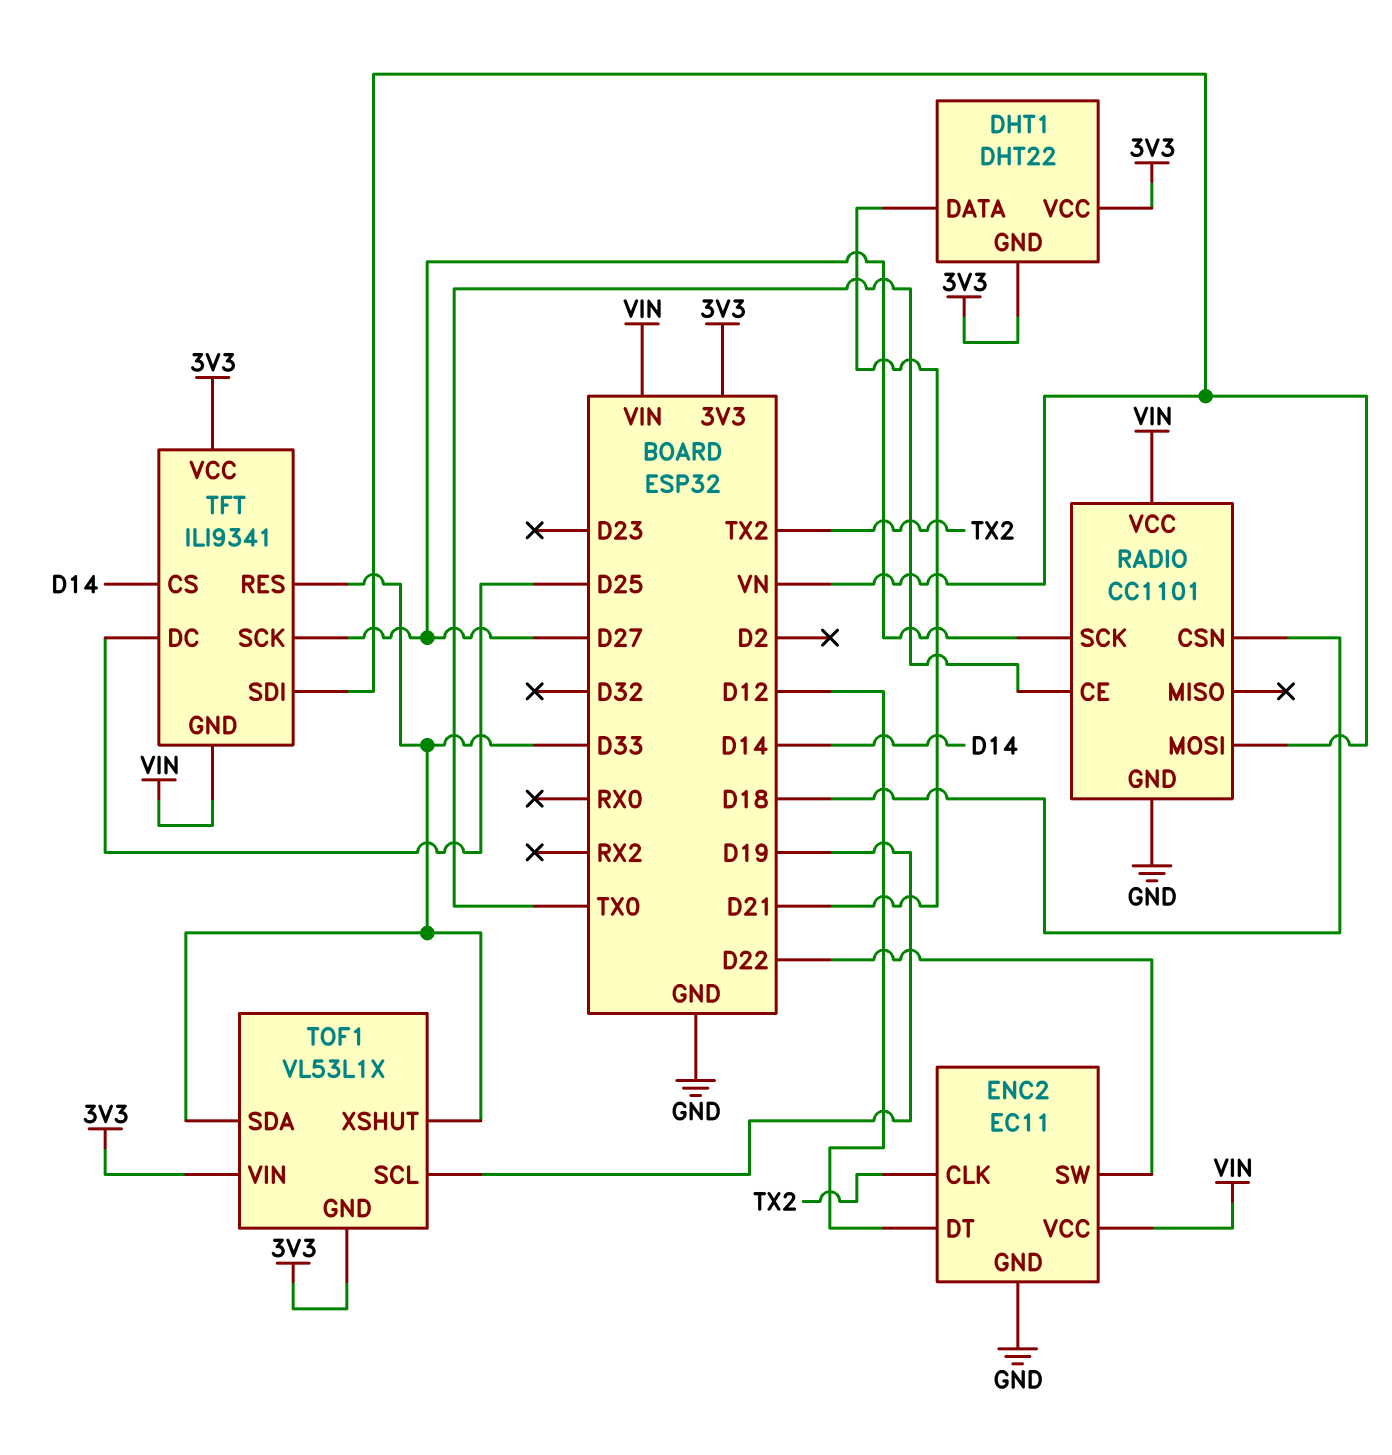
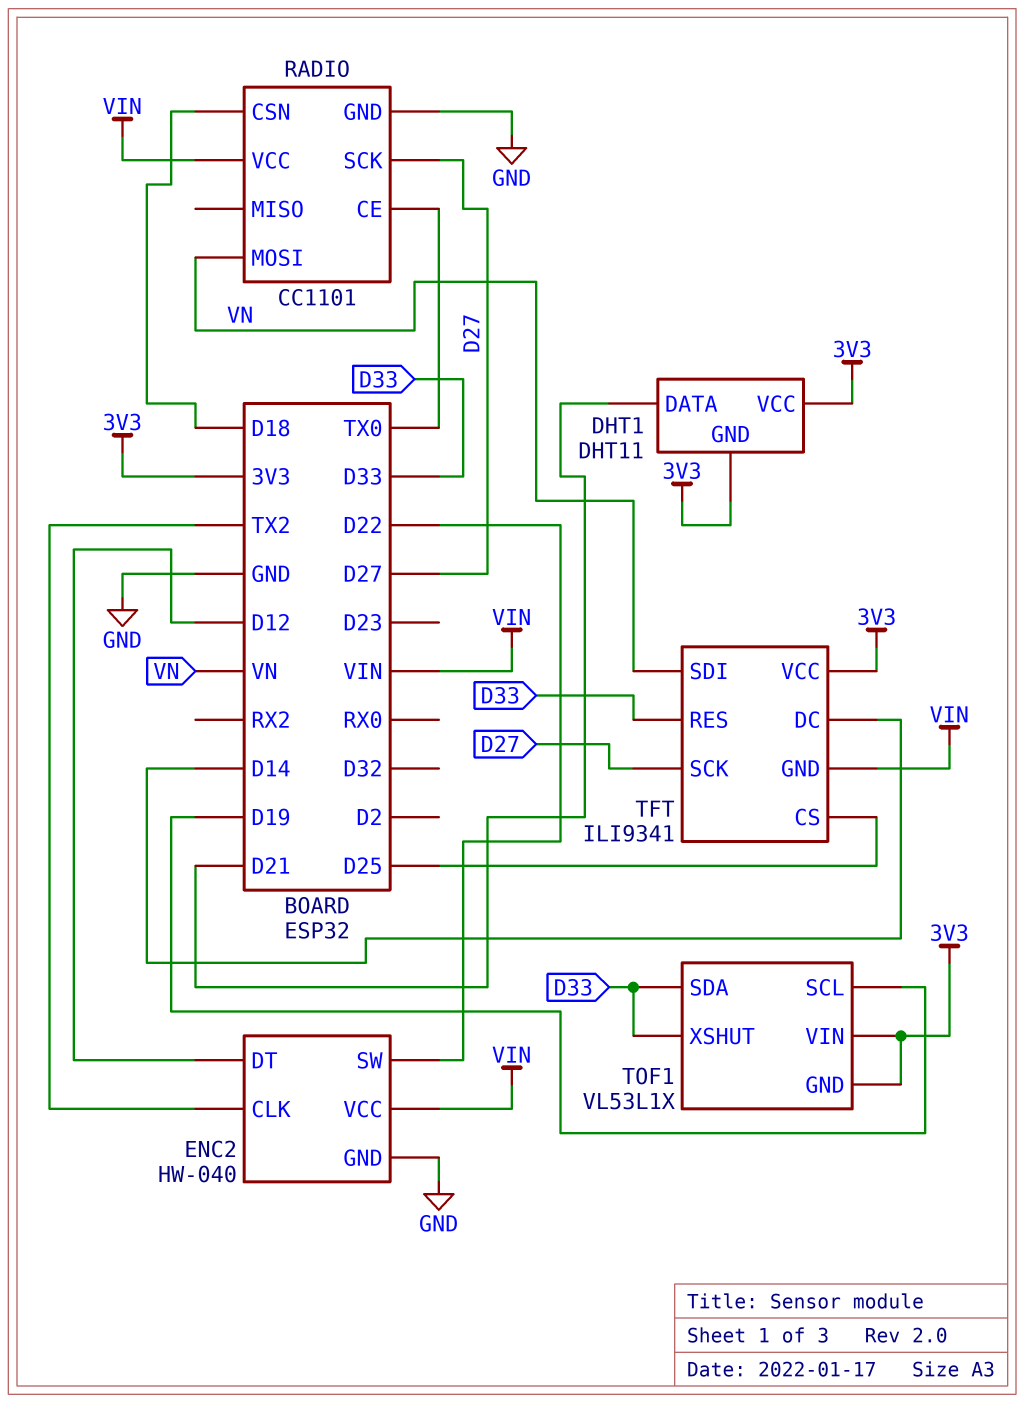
DHT1: DHT22 -> DHT11
ENC2: EC11 -> HW-040
TFT pin CS: D14 -> D25
TFT pin DC: D25 -> D14

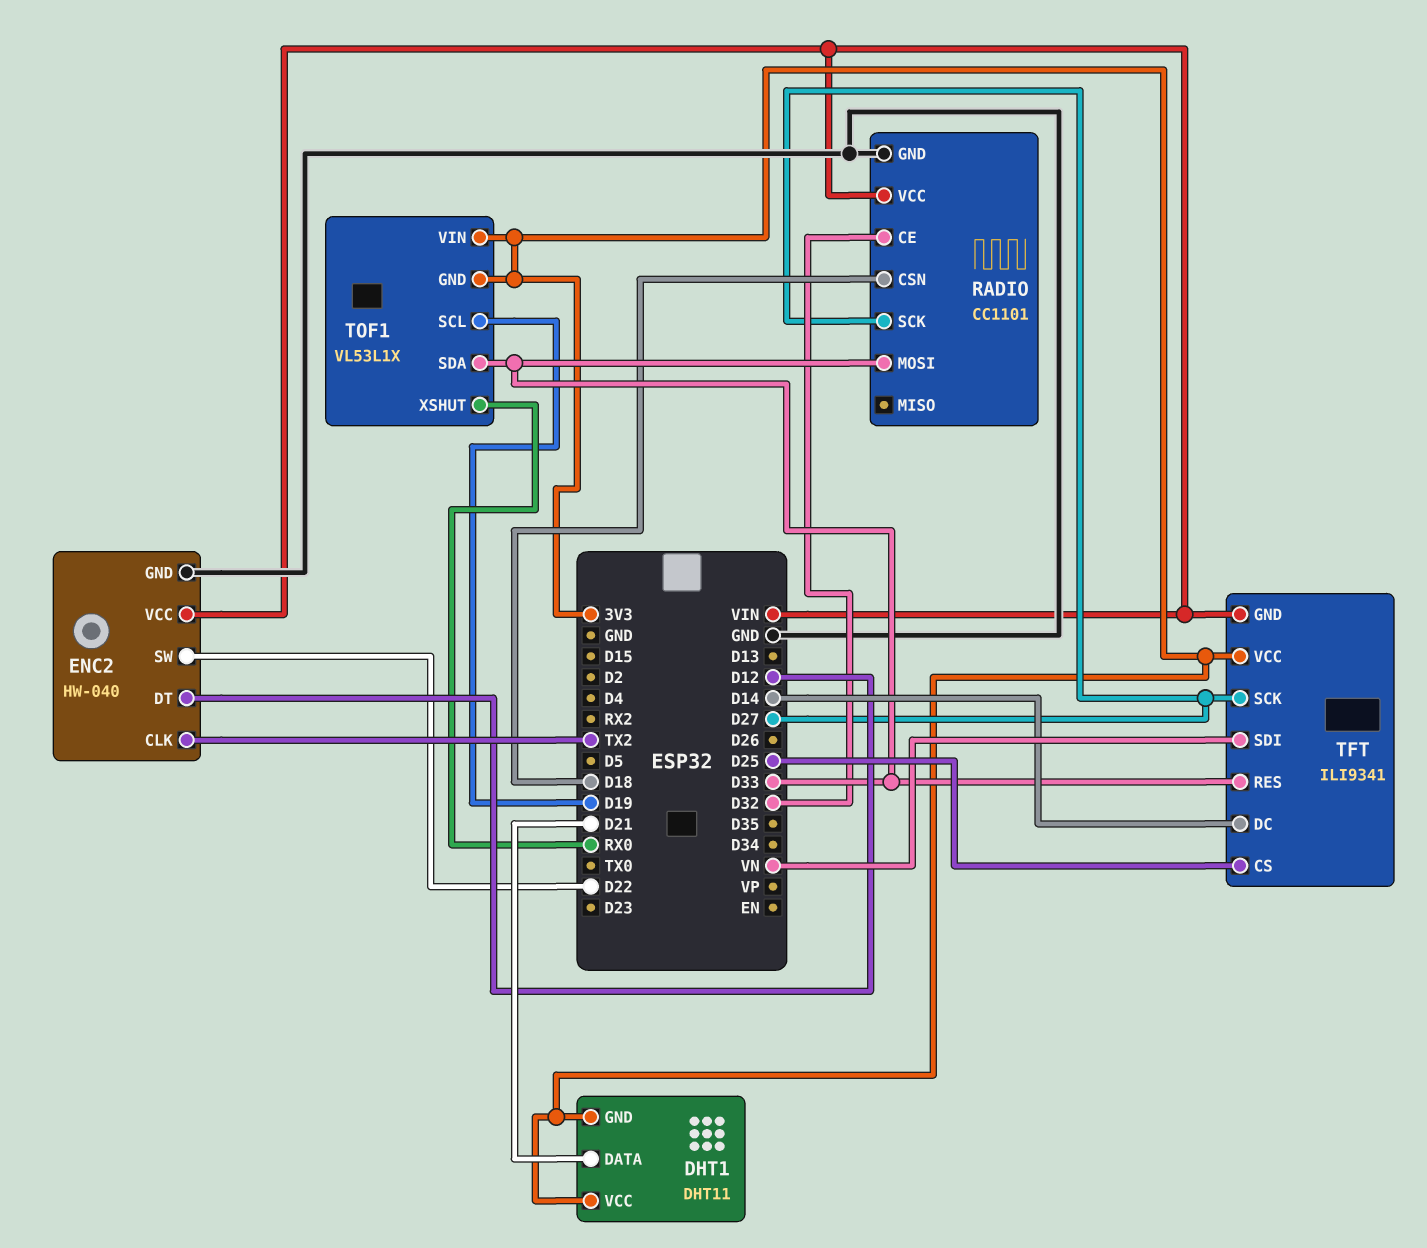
RADIO pin CE: TX0 -> D32
RADIO pin MOSI: VN -> D33
TOF1 pin XSHUT: D33 -> RX0

